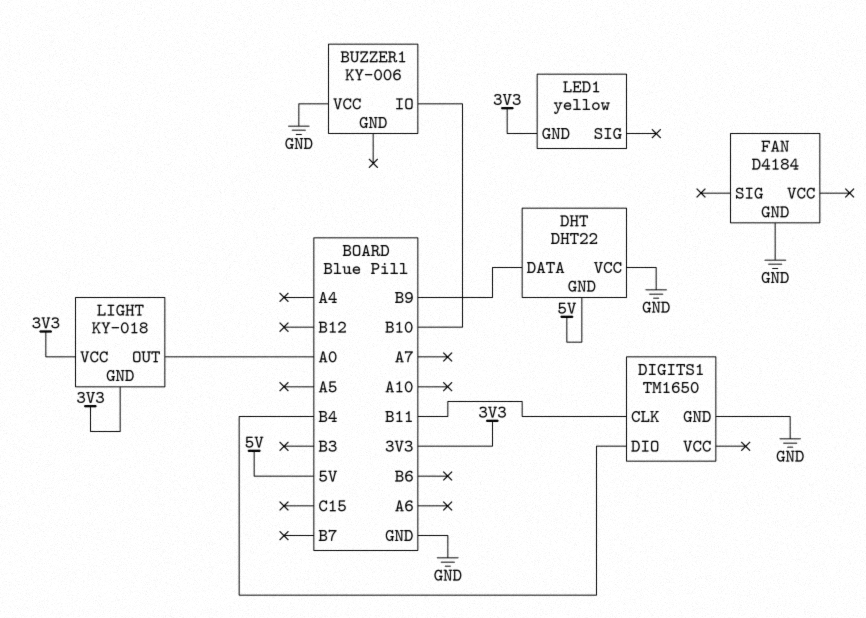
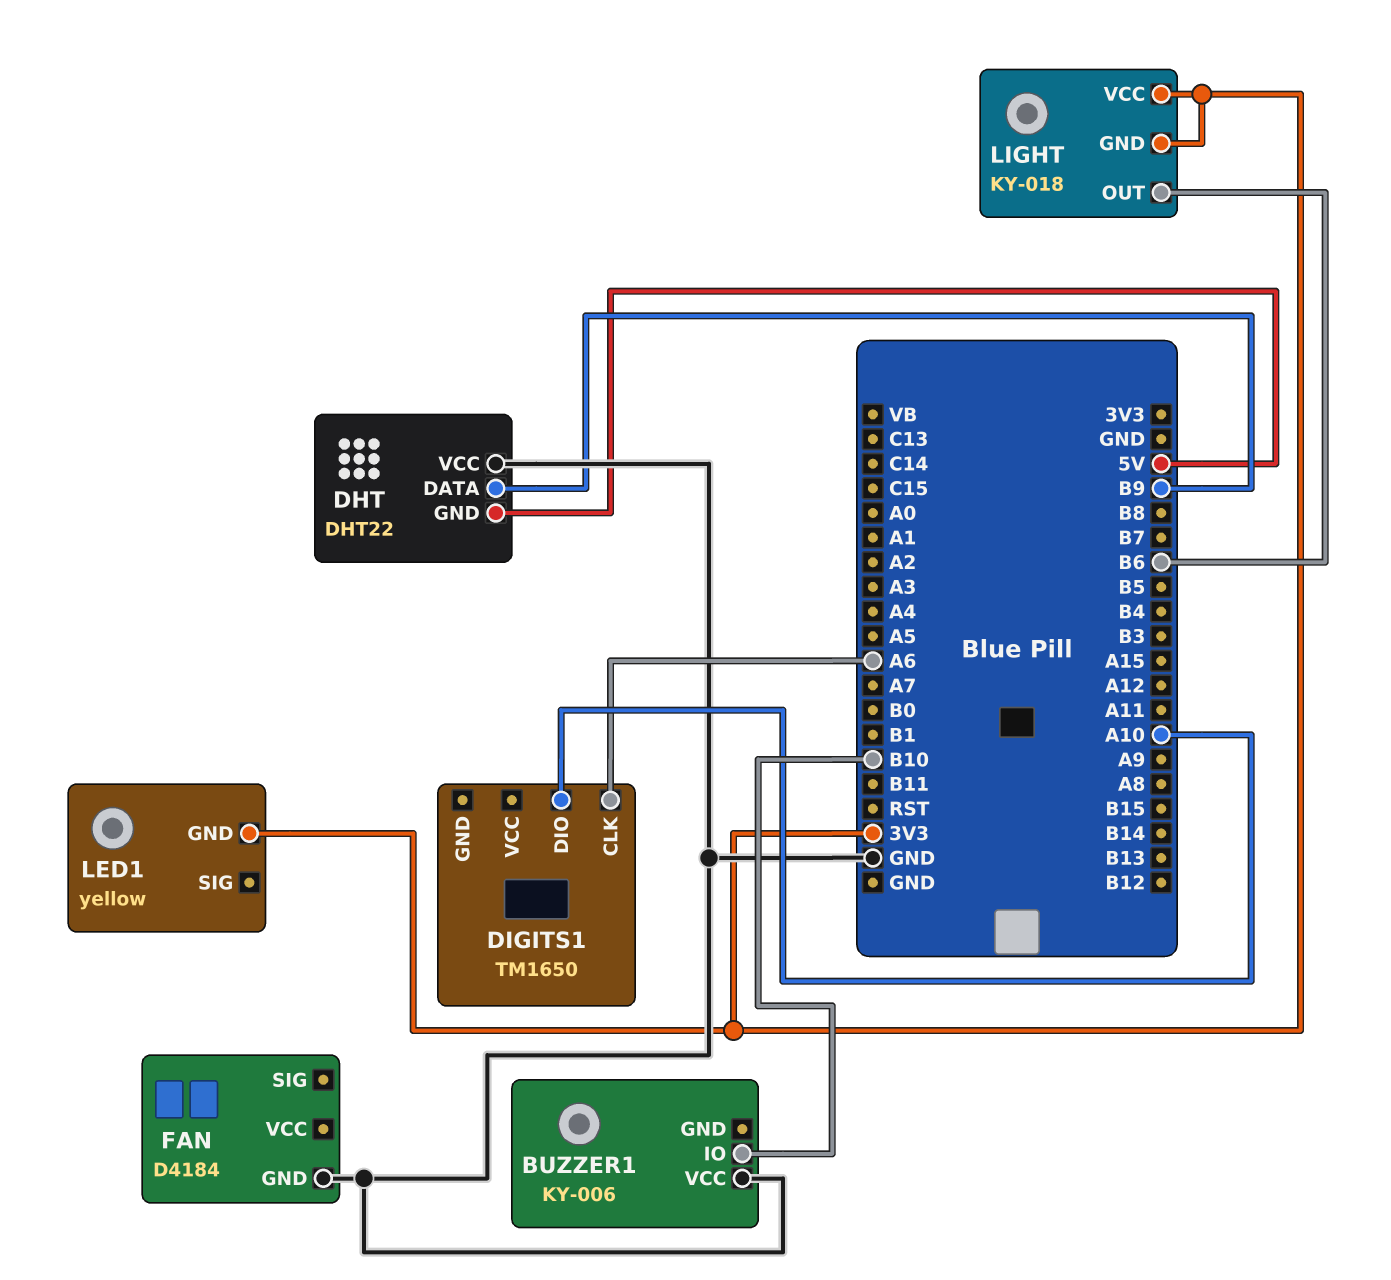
DIGITS1 pin CLK: B11 -> A6
DIGITS1 pin DIO: B4 -> A10
DIGITS1 pin GND: GND -> none
LIGHT pin OUT: A0 -> B6

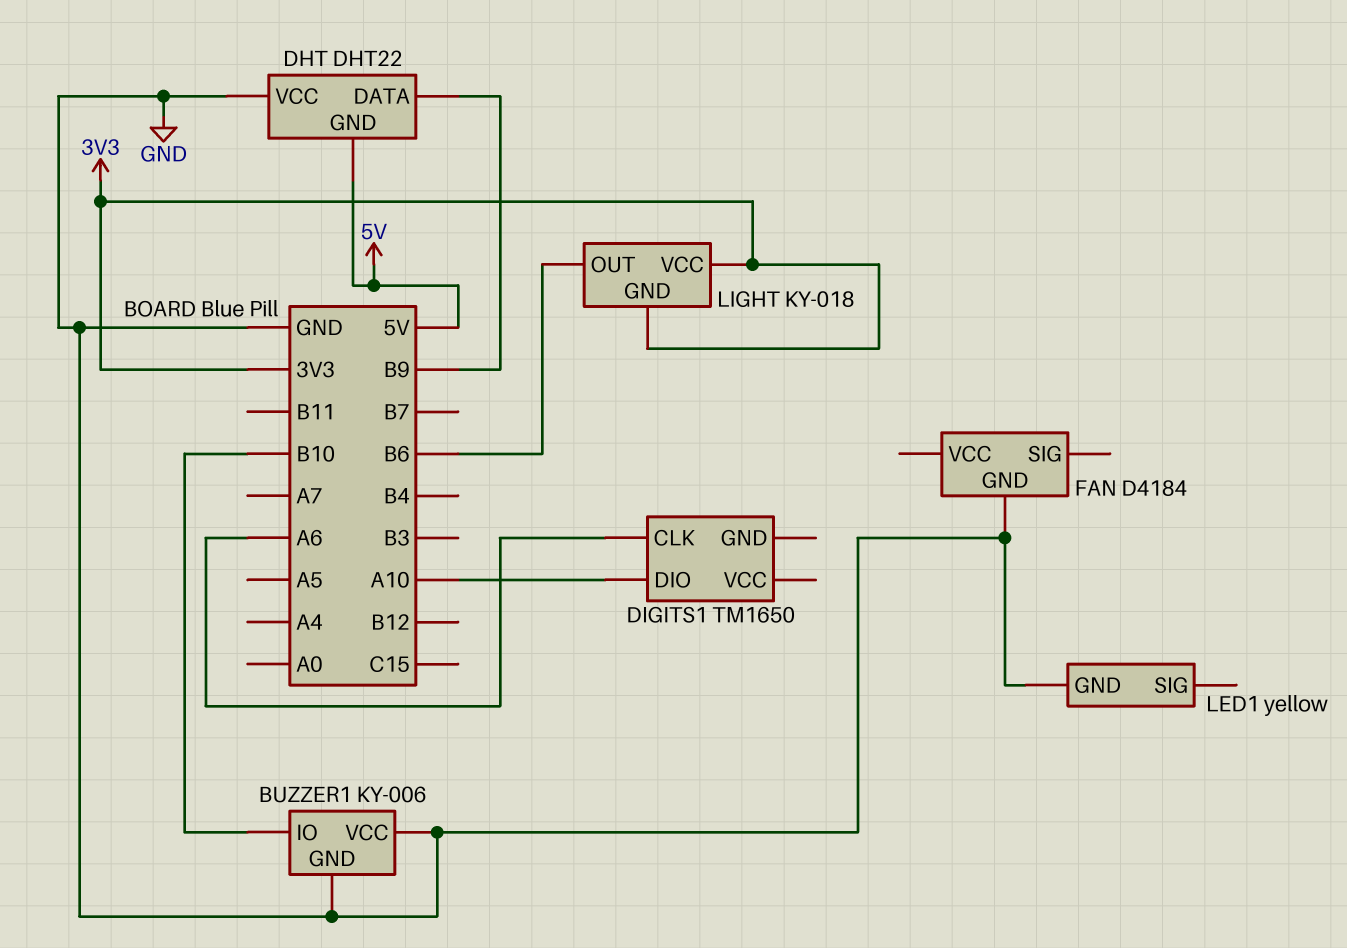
BUZZER1 pin GND: none -> GND
LED1 pin GND: 3V3 -> GND

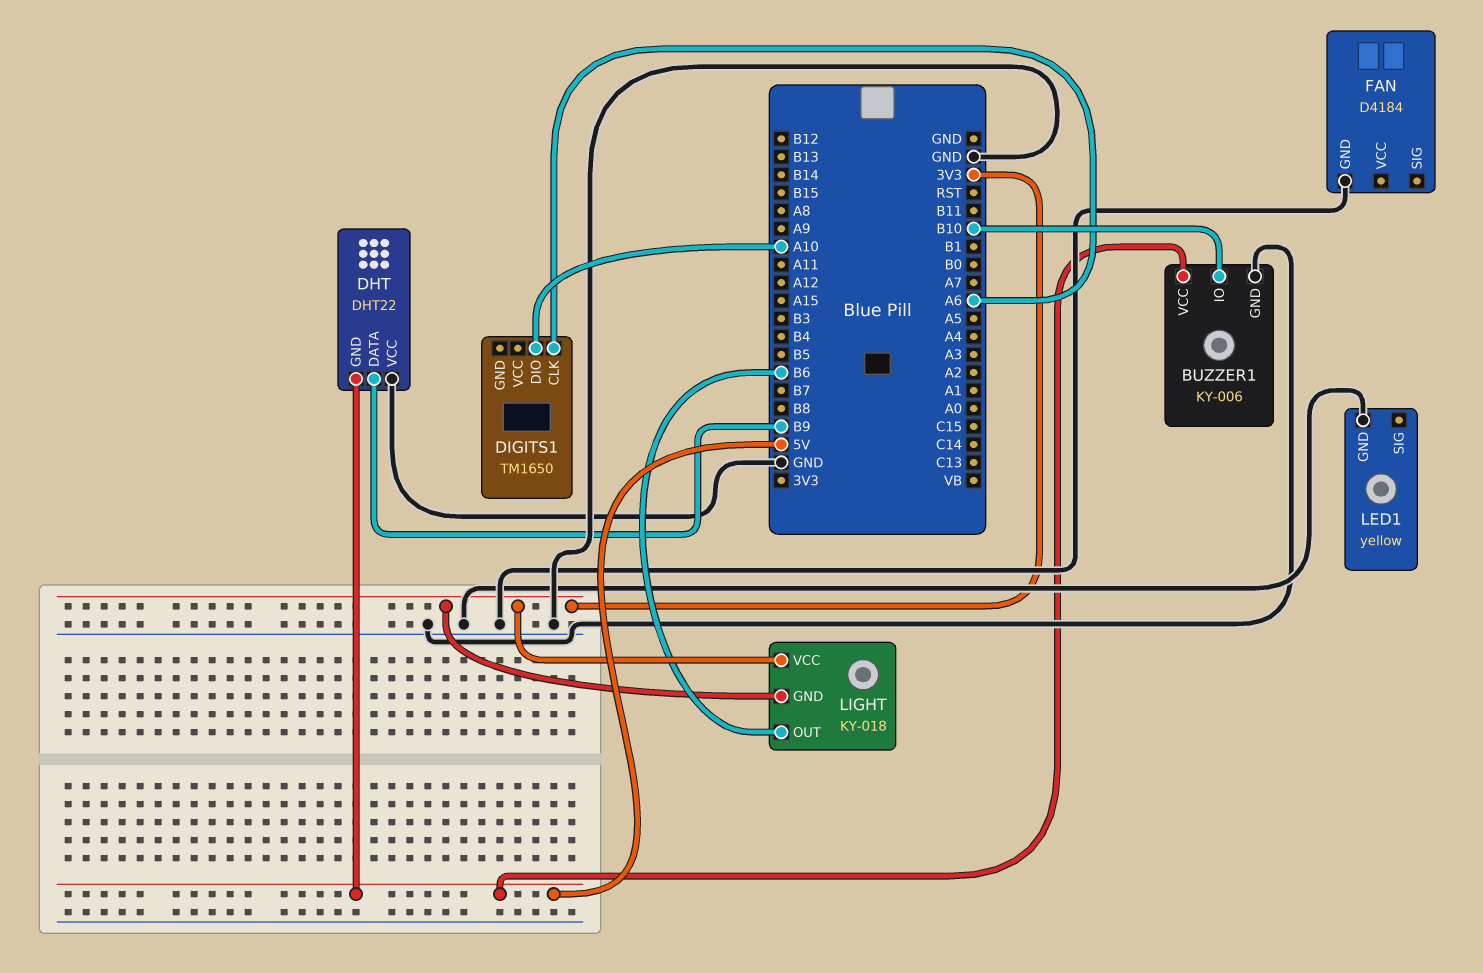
BUZZER1 pin VCC: GND -> 5V

